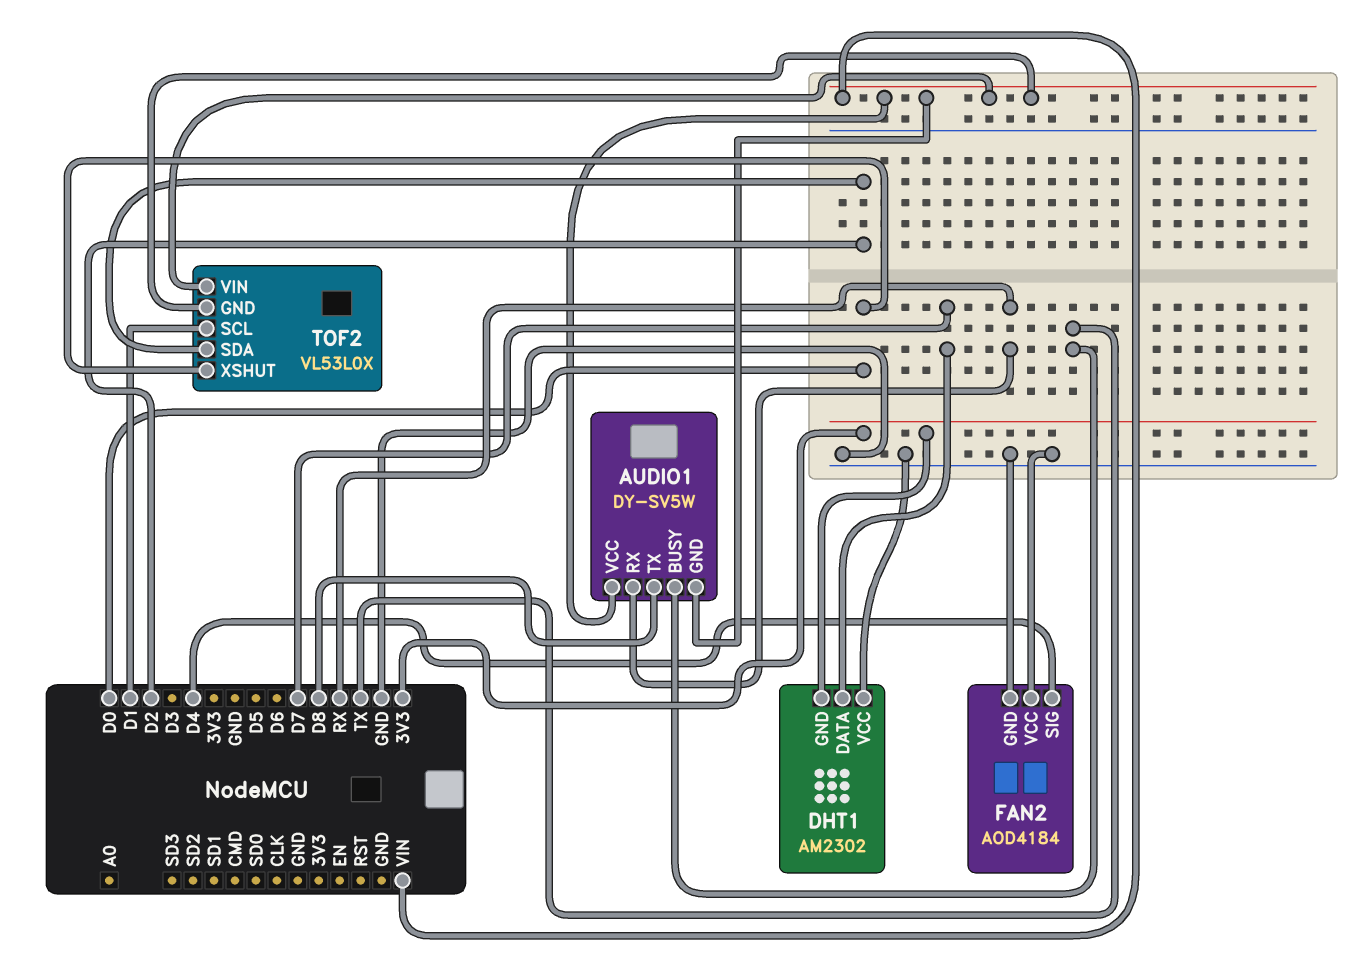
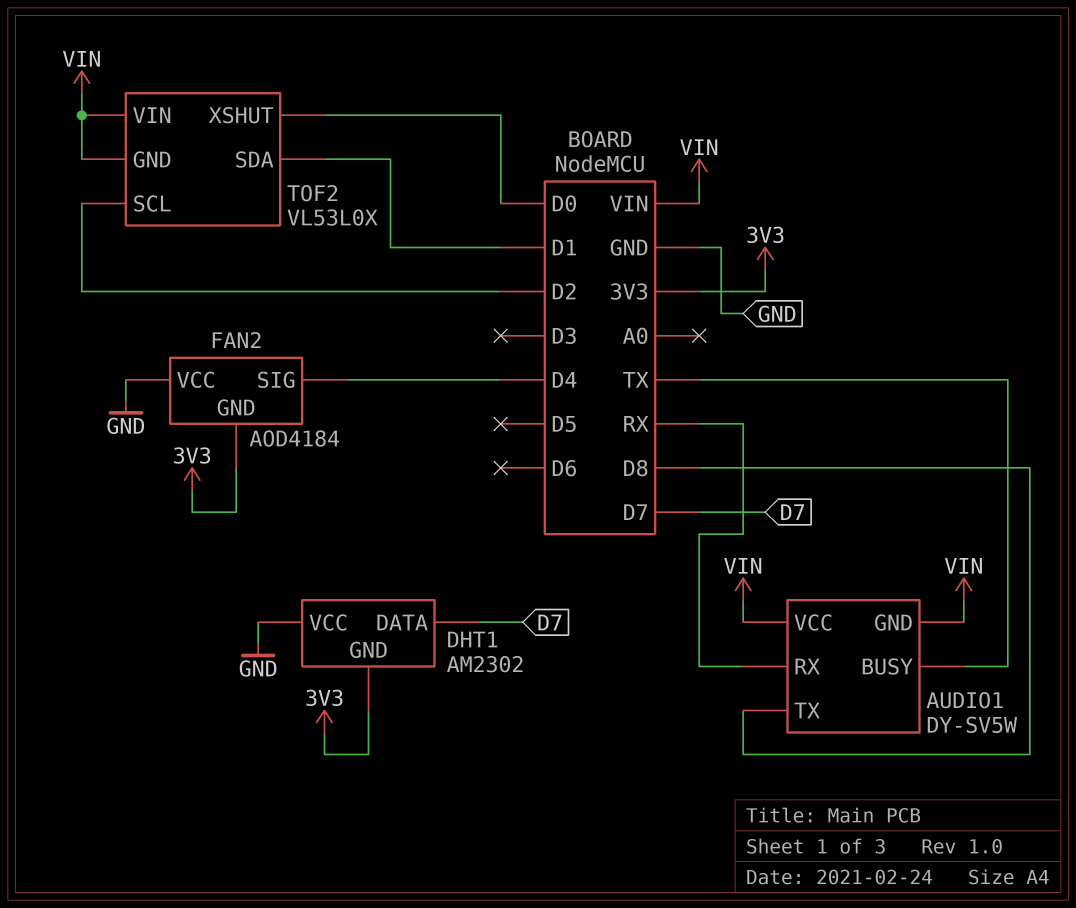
FAN2 pin GND: GND -> 3V3
TOF2 pin SCL: D1 -> D2
TOF2 pin SDA: D2 -> D1

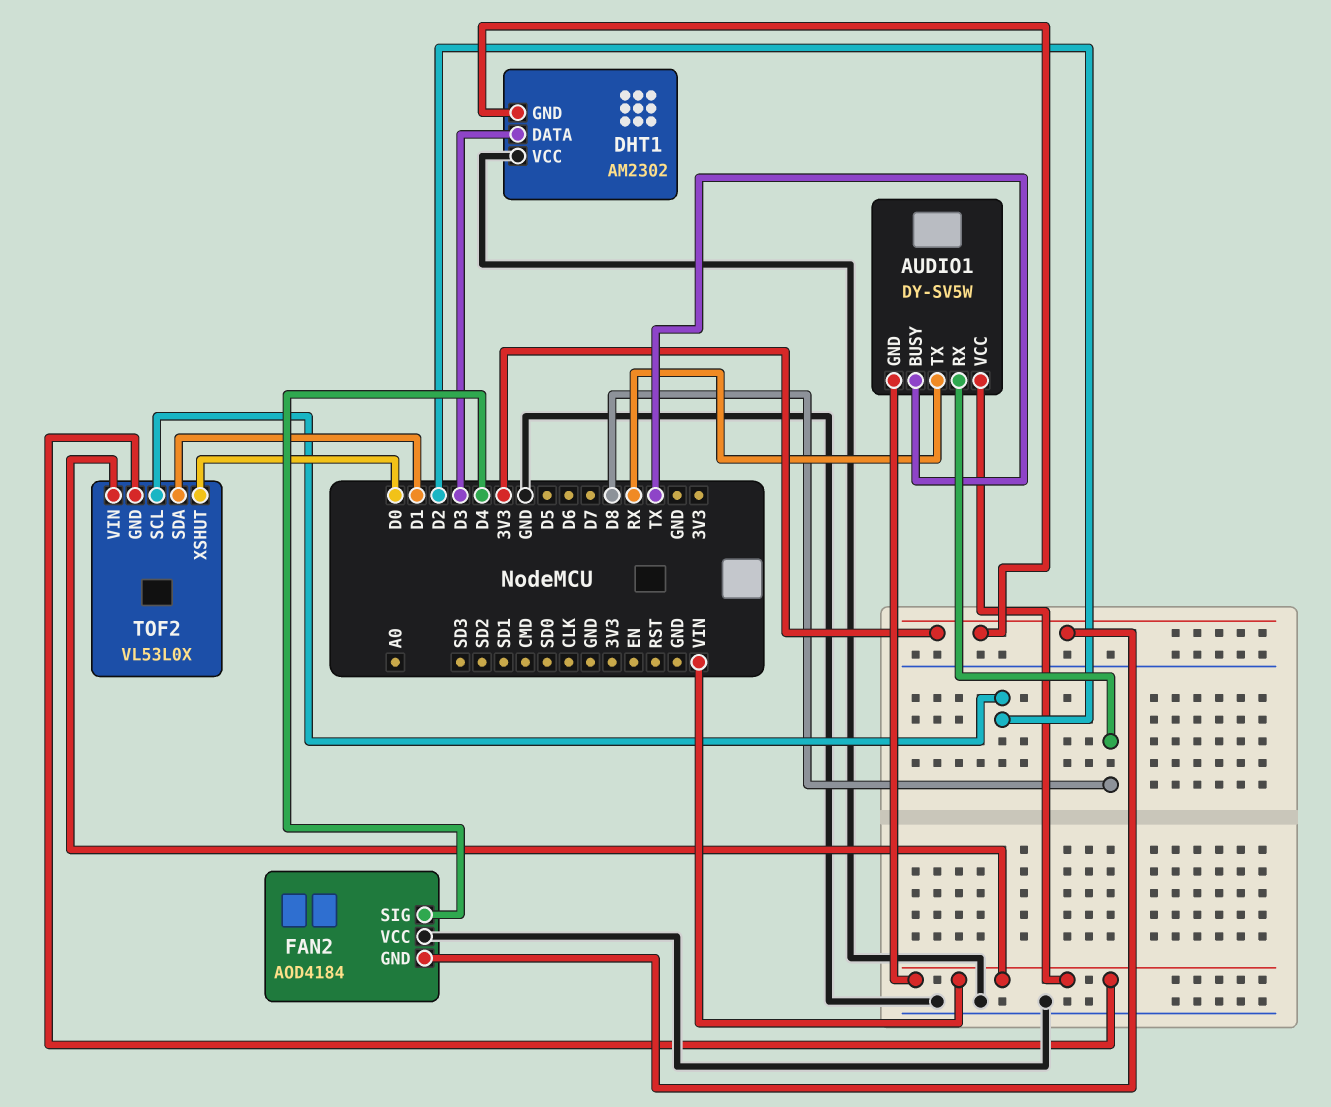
AUDIO1 pin RX: RX -> D8
AUDIO1 pin TX: D8 -> RX
DHT1 pin DATA: D7 -> D3

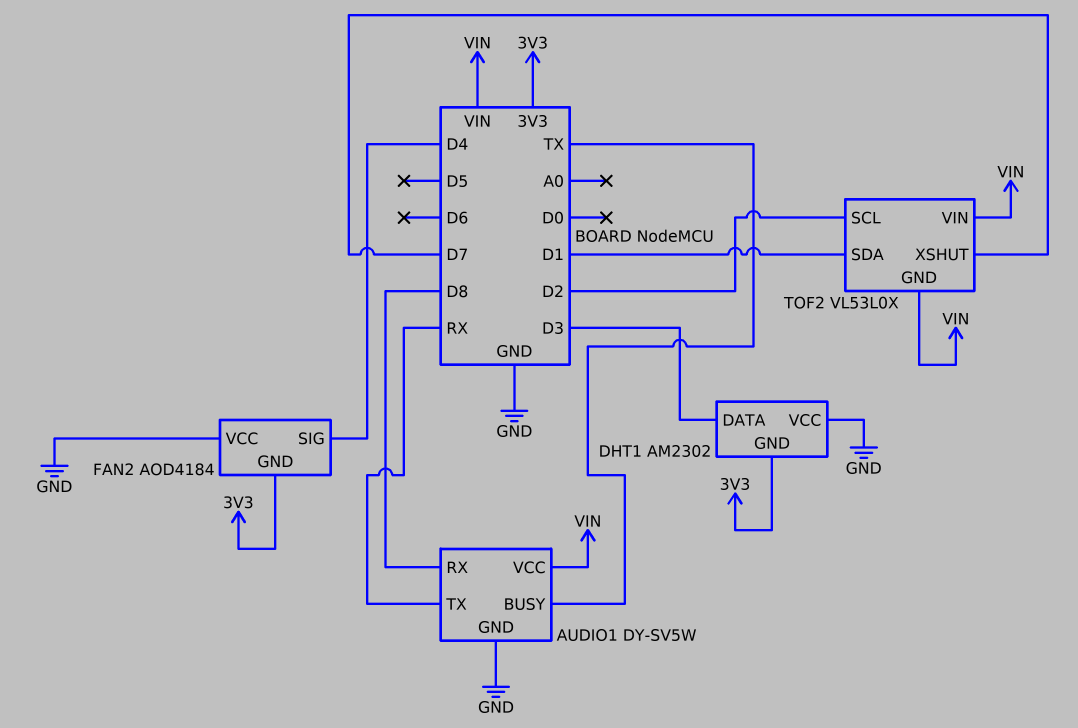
AUDIO1 pin GND: VIN -> GND
TOF2 pin XSHUT: D0 -> D7

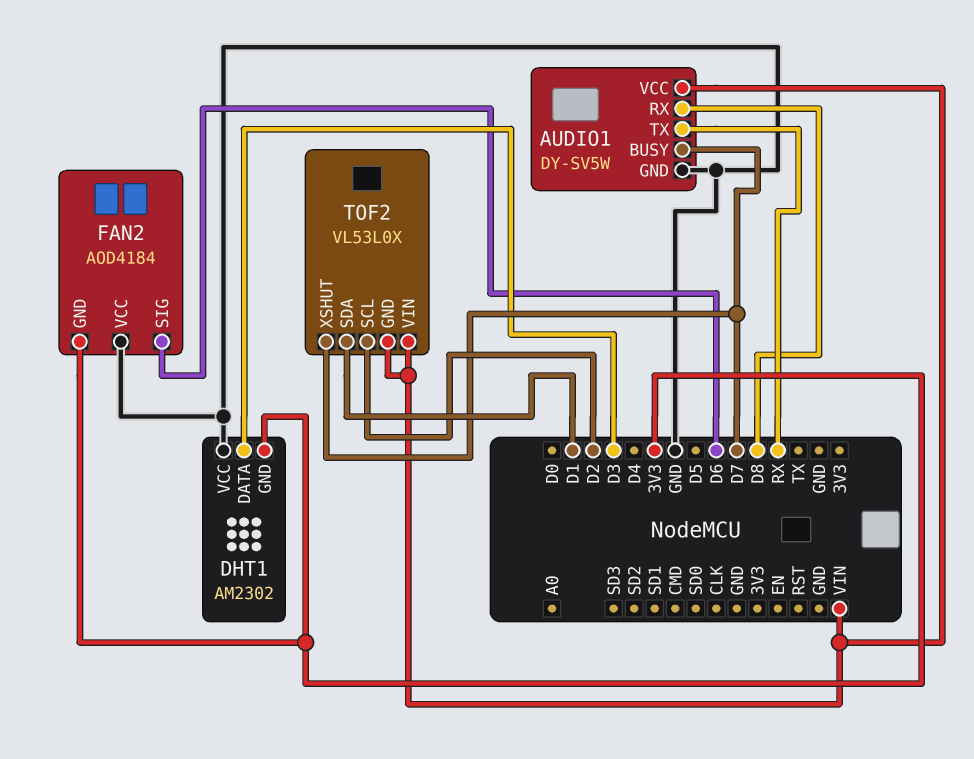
AUDIO1 pin BUSY: TX -> D7
FAN2 pin SIG: D4 -> D6

